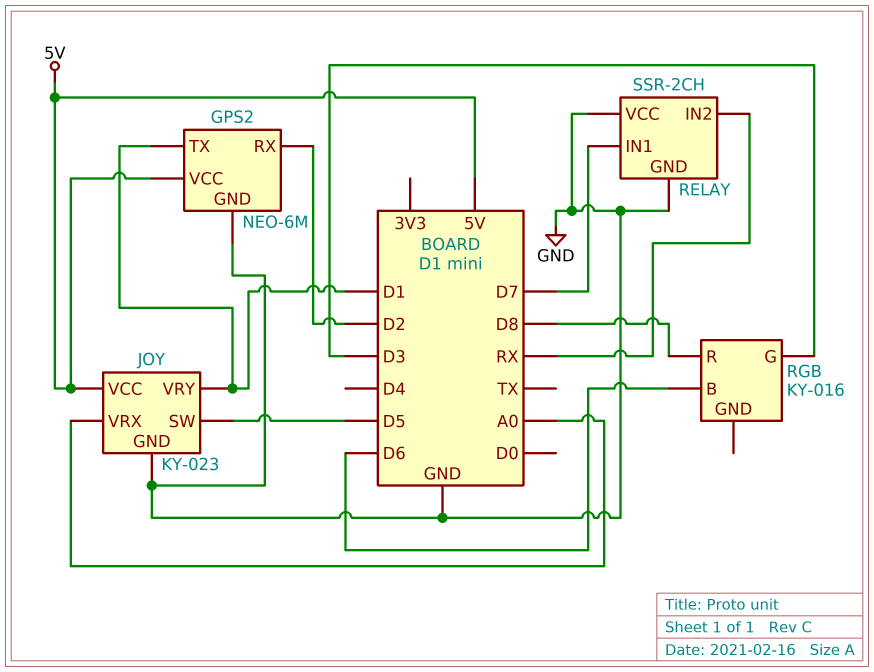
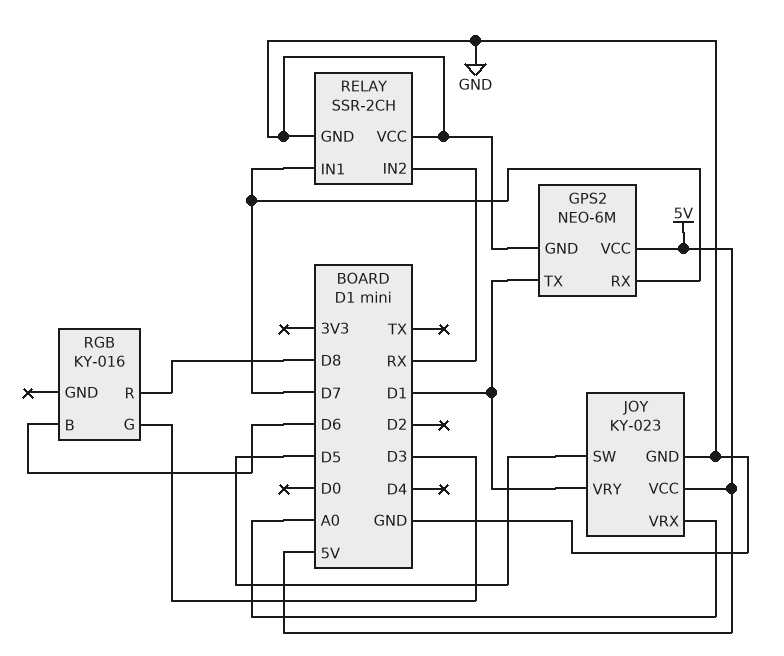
GPS2 pin RX: D2 -> D7

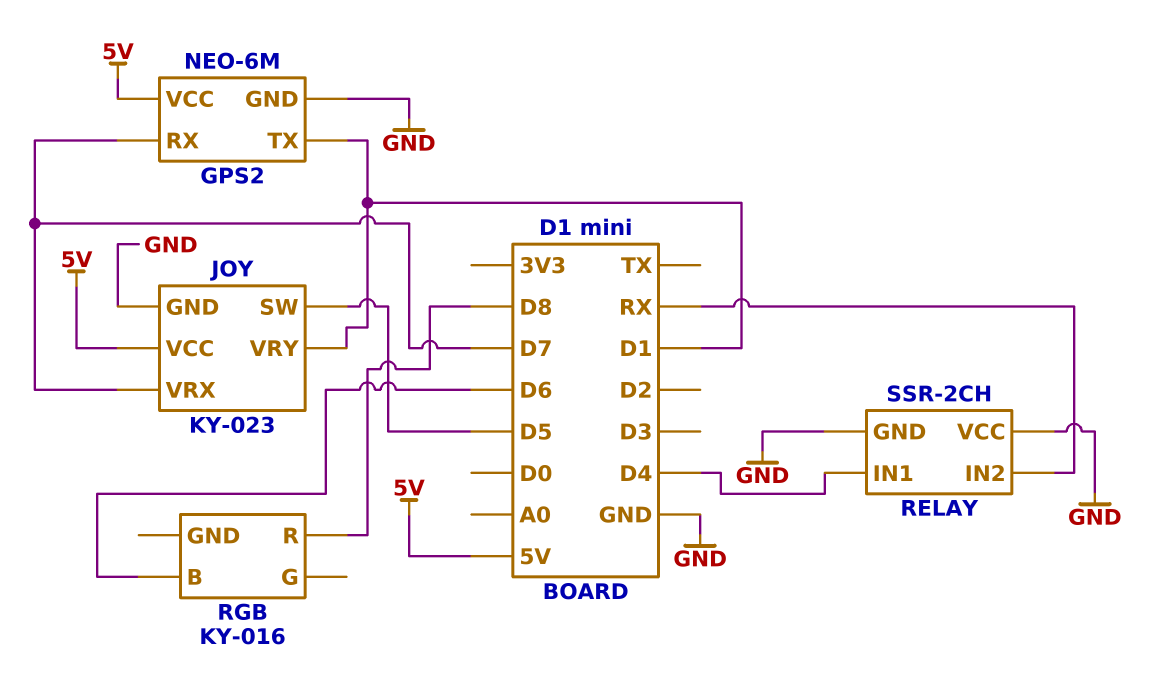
JOY pin VRX: A0 -> D7
RELAY pin IN1: D7 -> D4
RGB pin G: D3 -> none

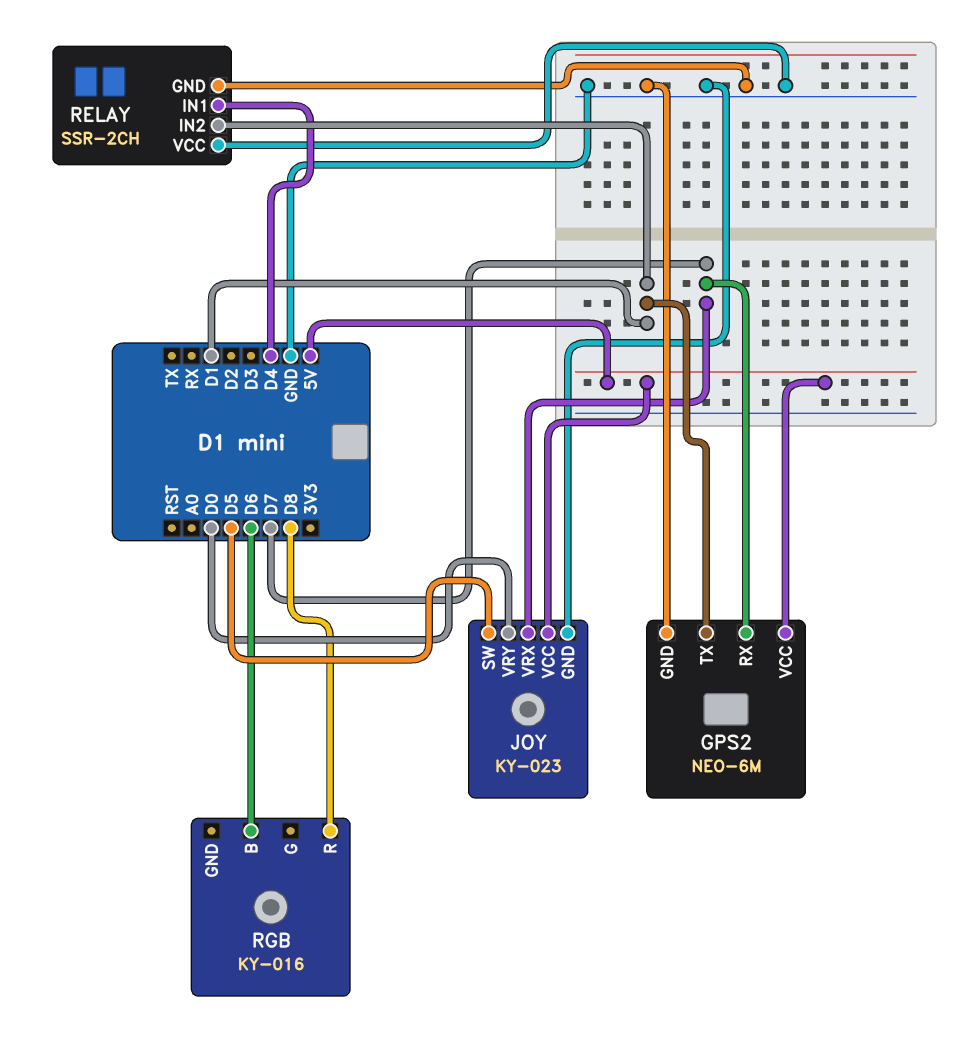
JOY pin VRY: D1 -> D0
RELAY pin IN2: RX -> D1

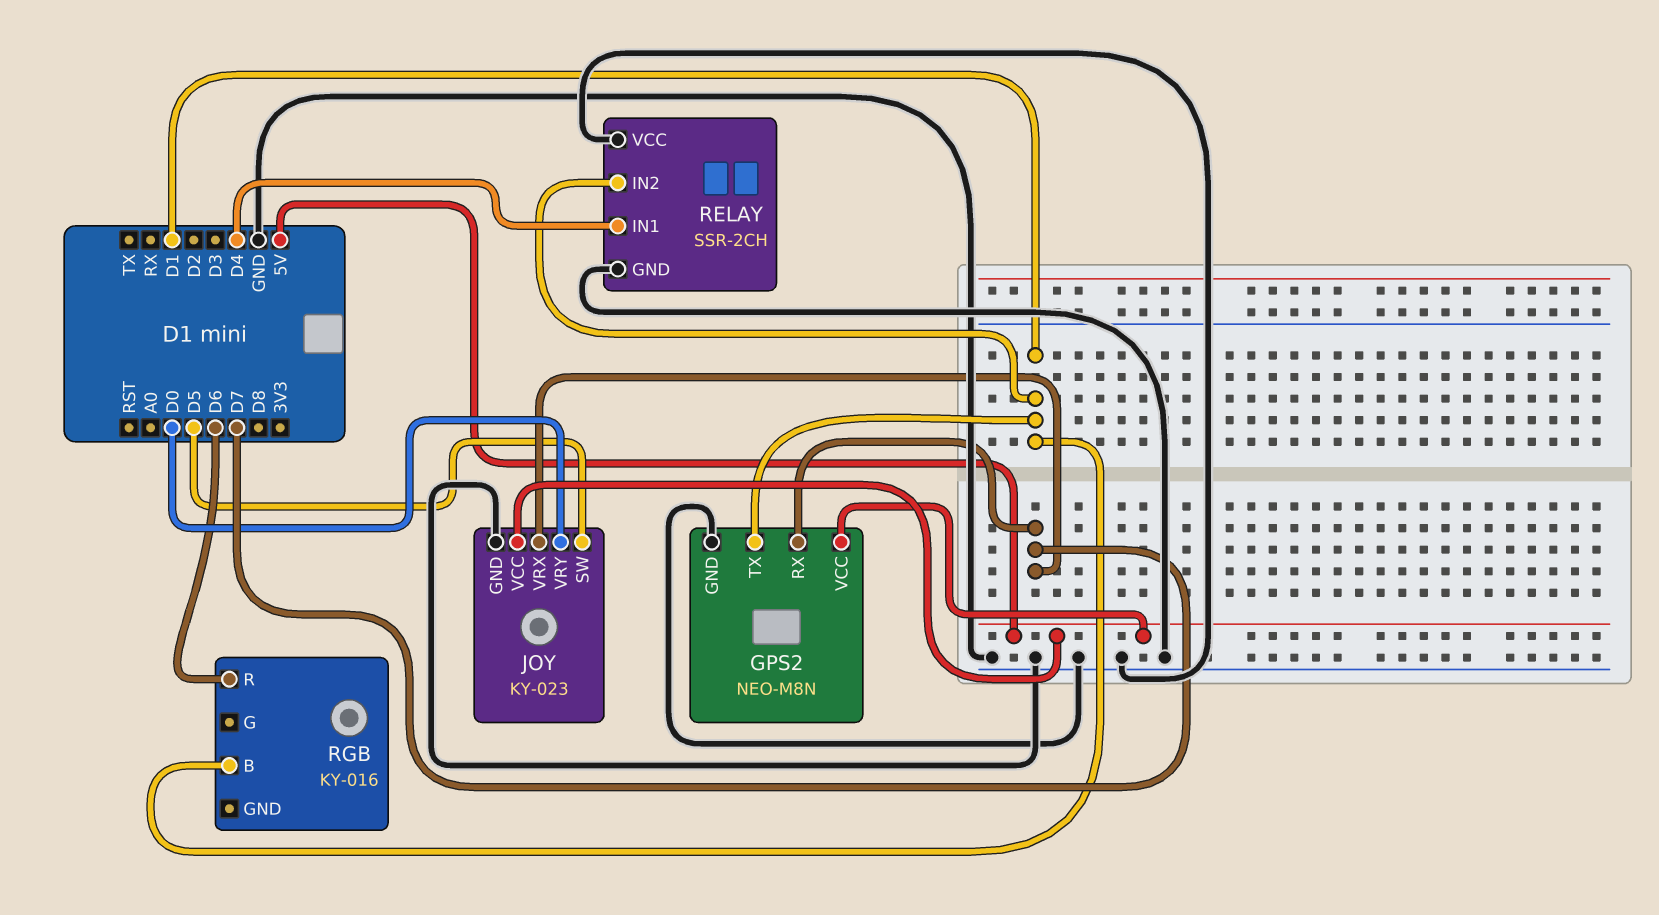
GPS2: NEO-6M -> NEO-M8N
RGB pin B: D6 -> D1
RGB pin R: D8 -> D6

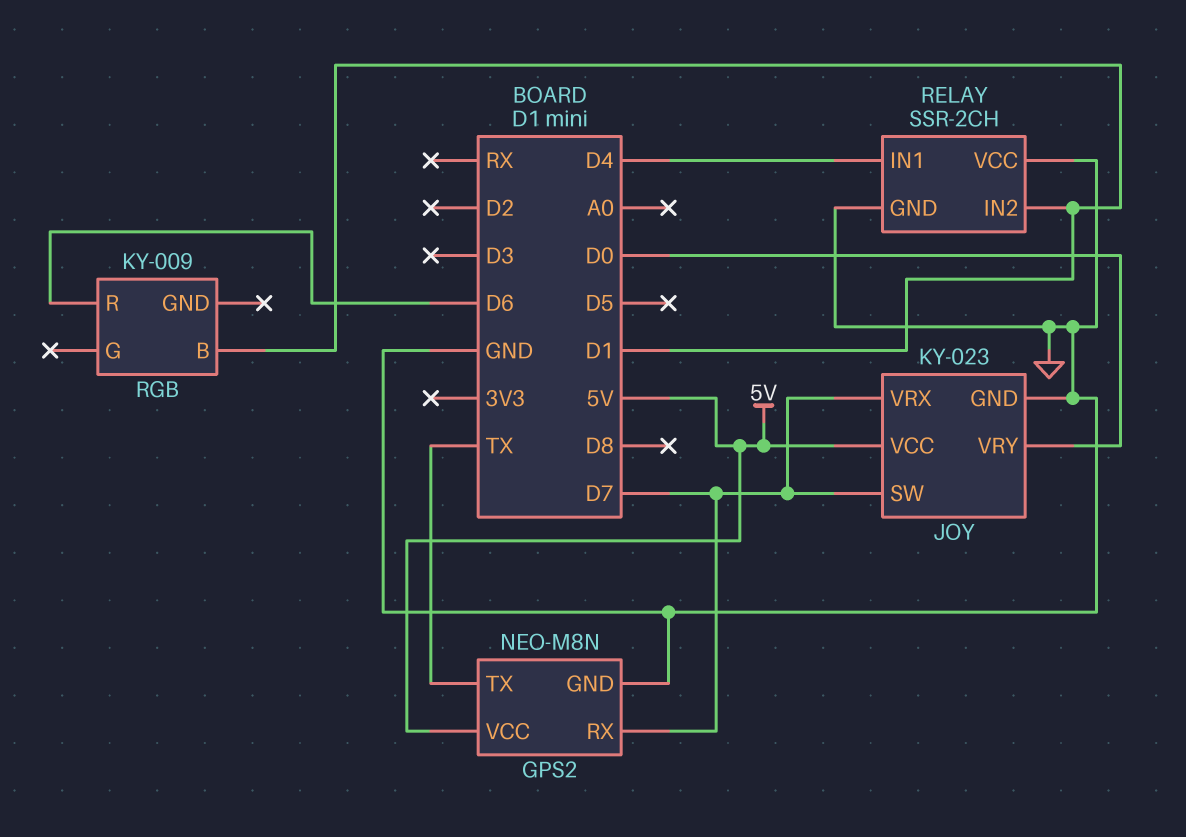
GPS2 pin TX: D1 -> TX
JOY pin SW: D5 -> D7
RGB: KY-016 -> KY-009

